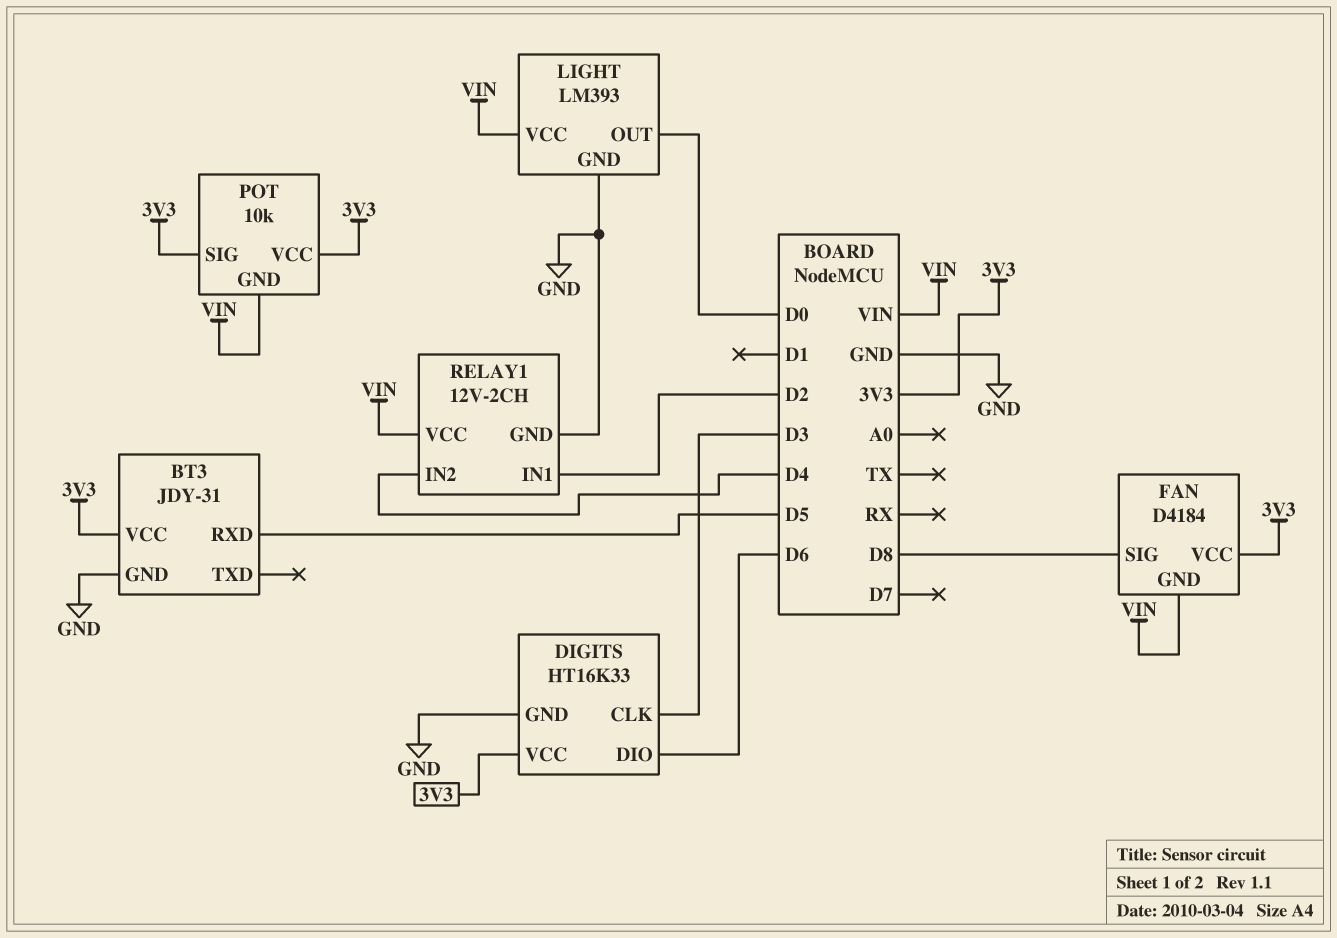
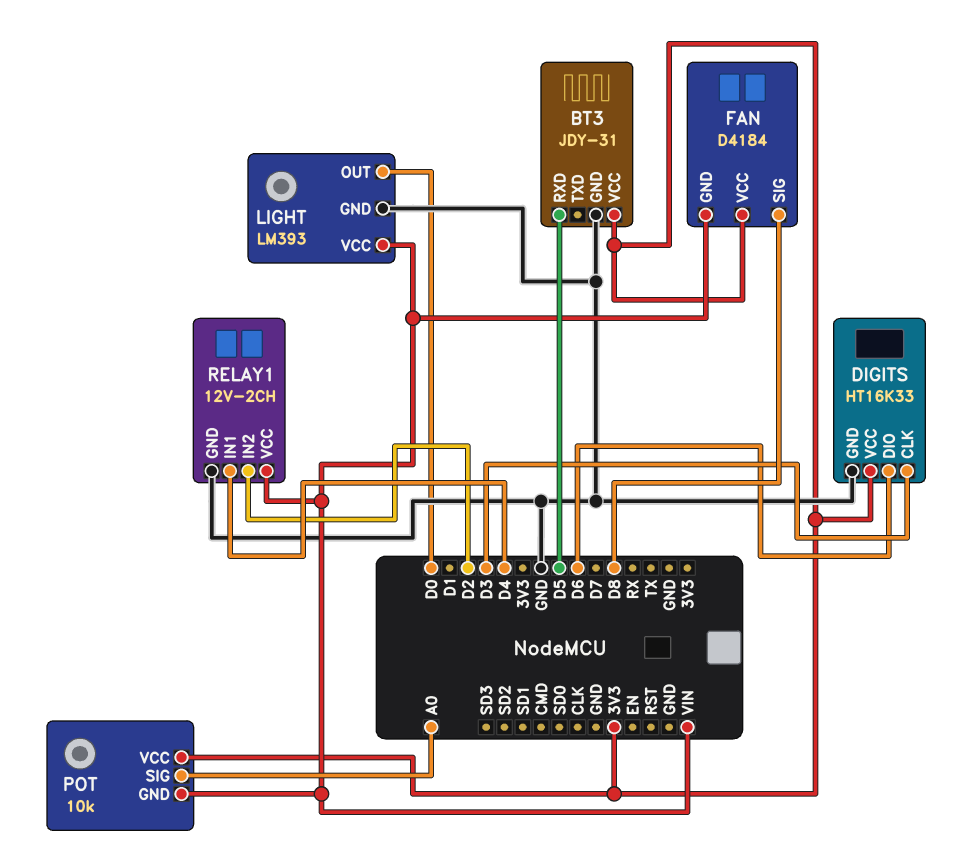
POT pin SIG: 3V3 -> A0
RELAY1 pin IN1: D2 -> D4
RELAY1 pin IN2: D4 -> D2

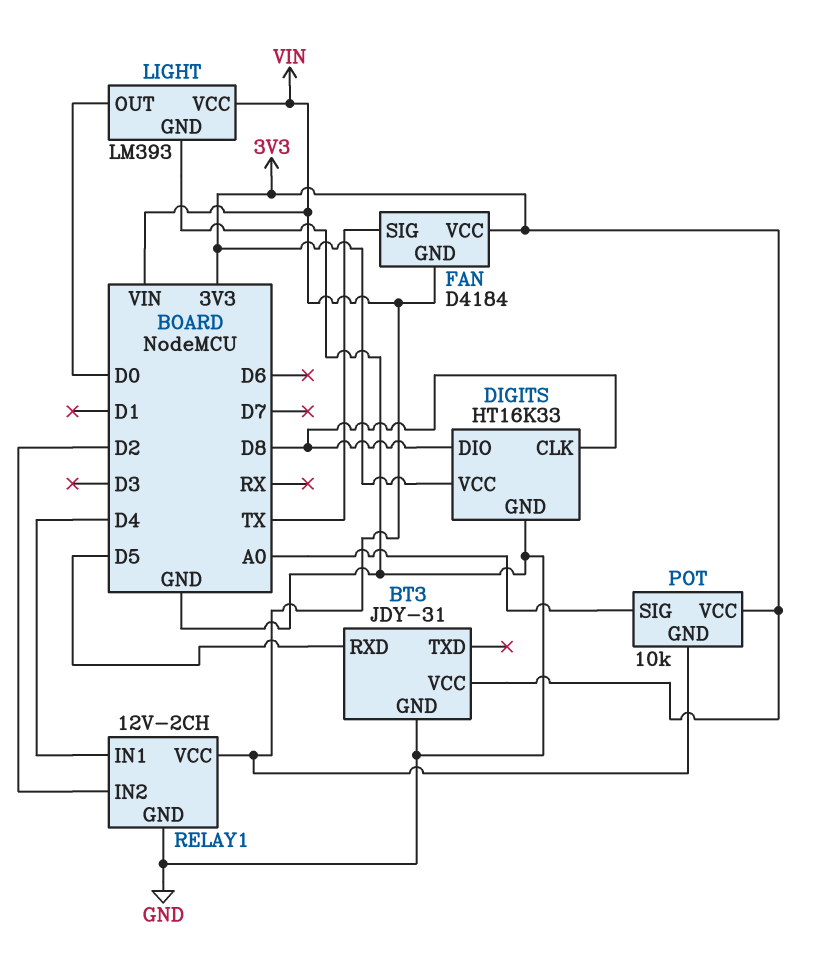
DIGITS pin CLK: D3 -> D8
DIGITS pin DIO: D6 -> D8
FAN pin SIG: D8 -> TX

